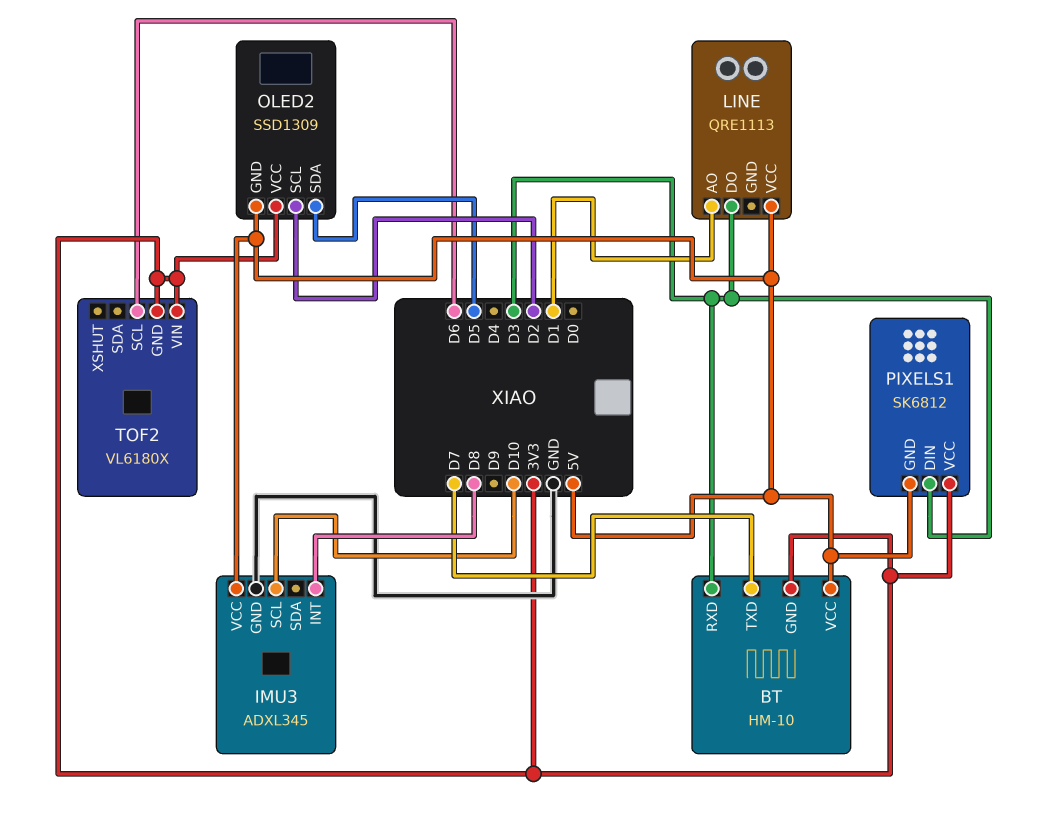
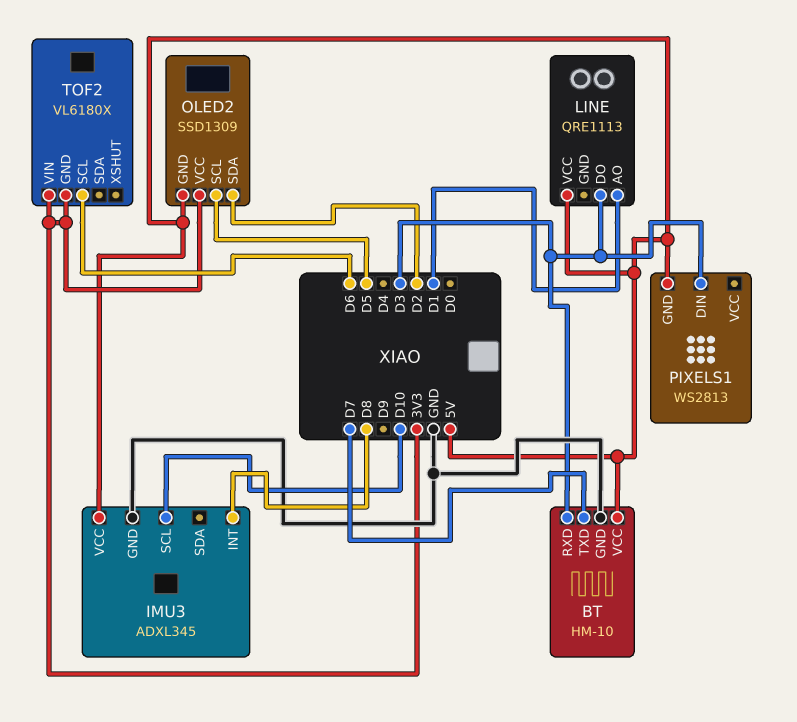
BT pin GND: 3V3 -> GND
OLED2 pin SCL: D2 -> D5
OLED2 pin SDA: D5 -> D2
PIXELS1: SK6812 -> WS2813
PIXELS1 pin VCC: 3V3 -> none

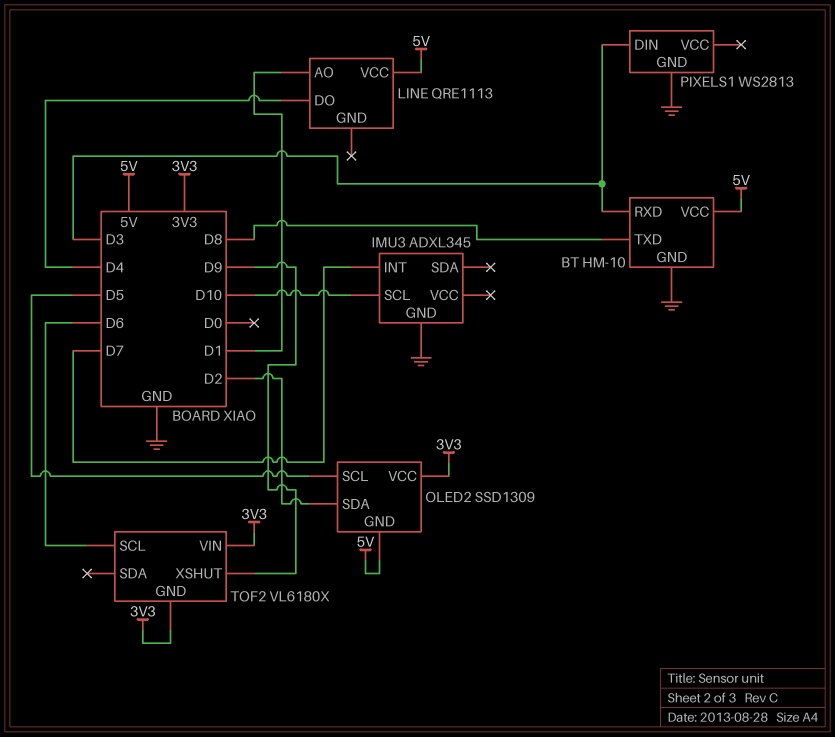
BT pin TXD: D7 -> D8
IMU3 pin INT: D8 -> D7
IMU3 pin VCC: 5V -> none
LINE pin DO: D3 -> D4
PIXELS1 pin GND: 5V -> GND
TOF2 pin XSHUT: none -> D9

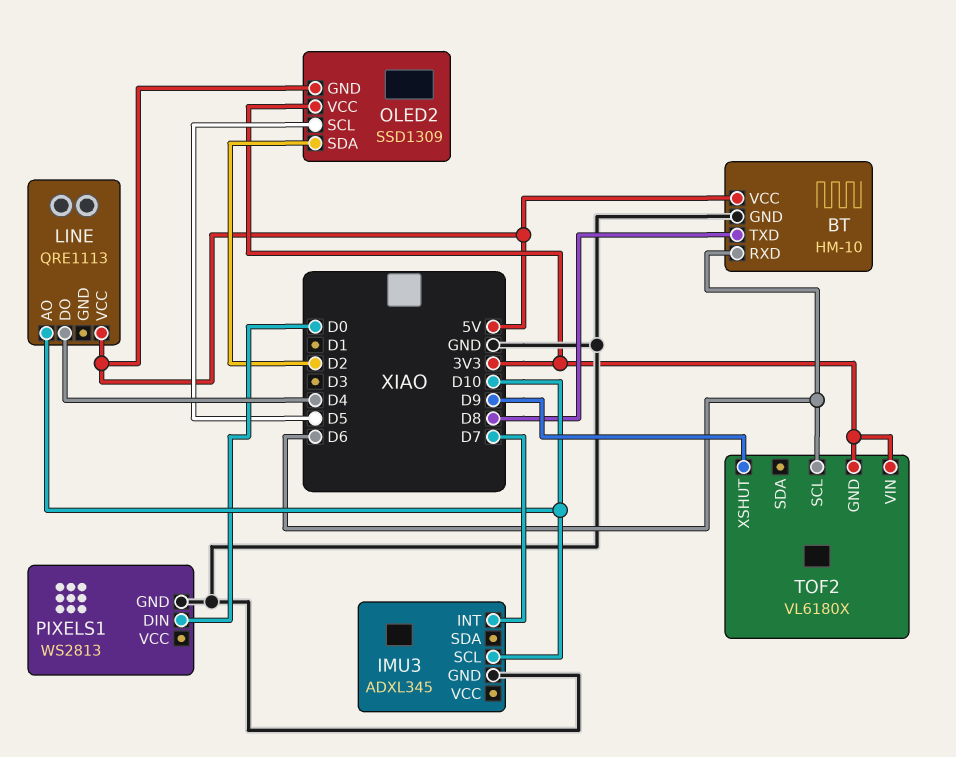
BT pin RXD: D3 -> D6
LINE pin AO: D1 -> D10
PIXELS1 pin DIN: D3 -> D0

